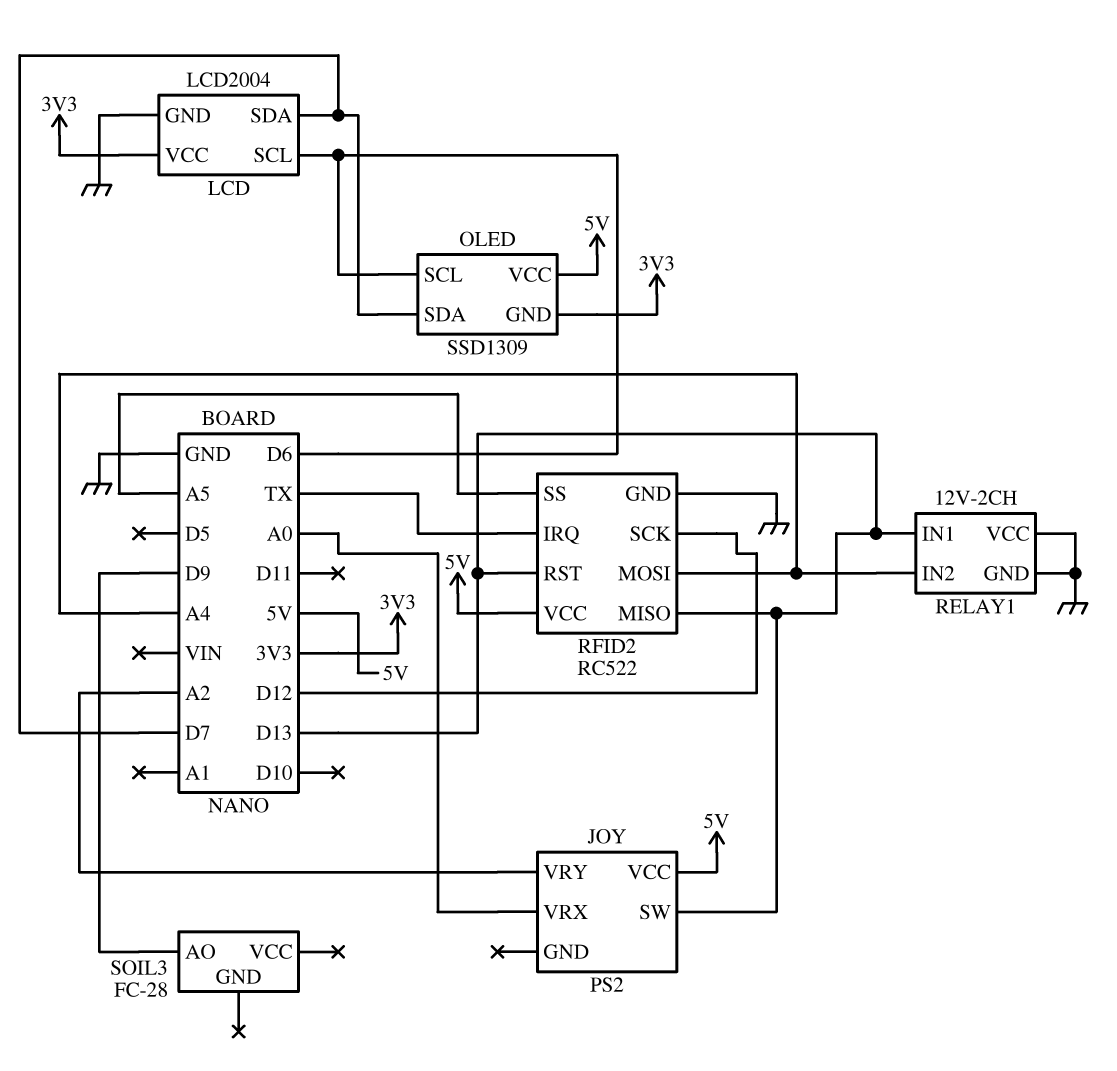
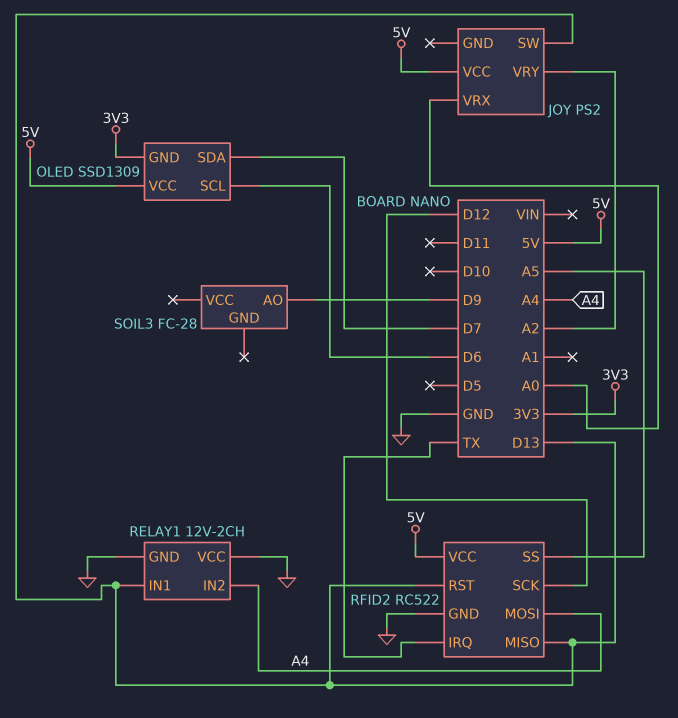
LCD: LCD2004 -> none
LCD pin GND: GND -> none
LCD pin SCL: D6 -> none
LCD pin SDA: D7 -> none
LCD pin VCC: 3V3 -> none

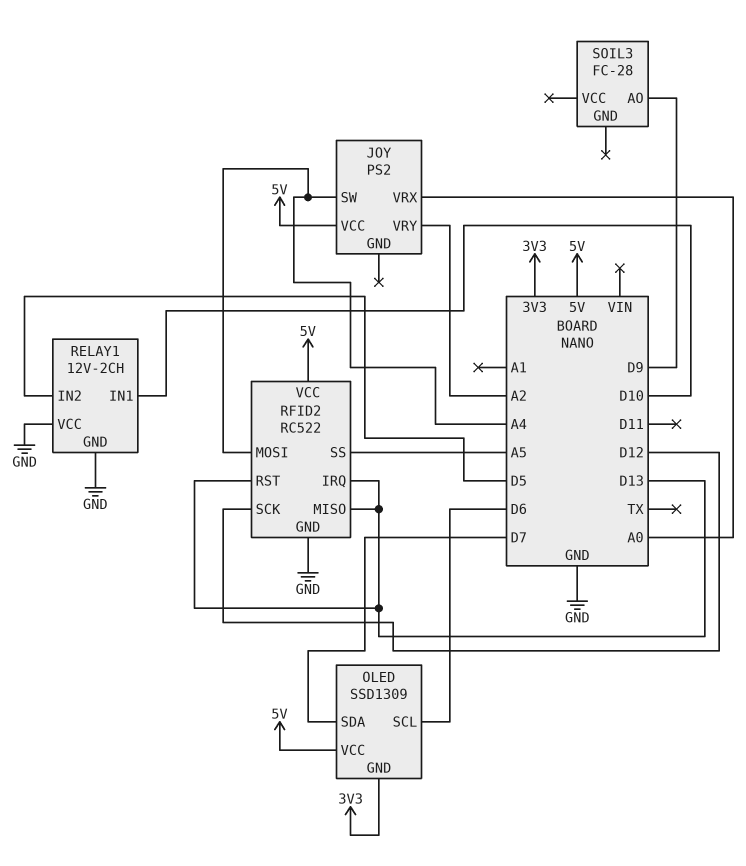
JOY pin SW: D13 -> A4
RELAY1 pin IN1: D13 -> D10
RELAY1 pin IN2: A4 -> D5
RFID2 pin IRQ: TX -> D13

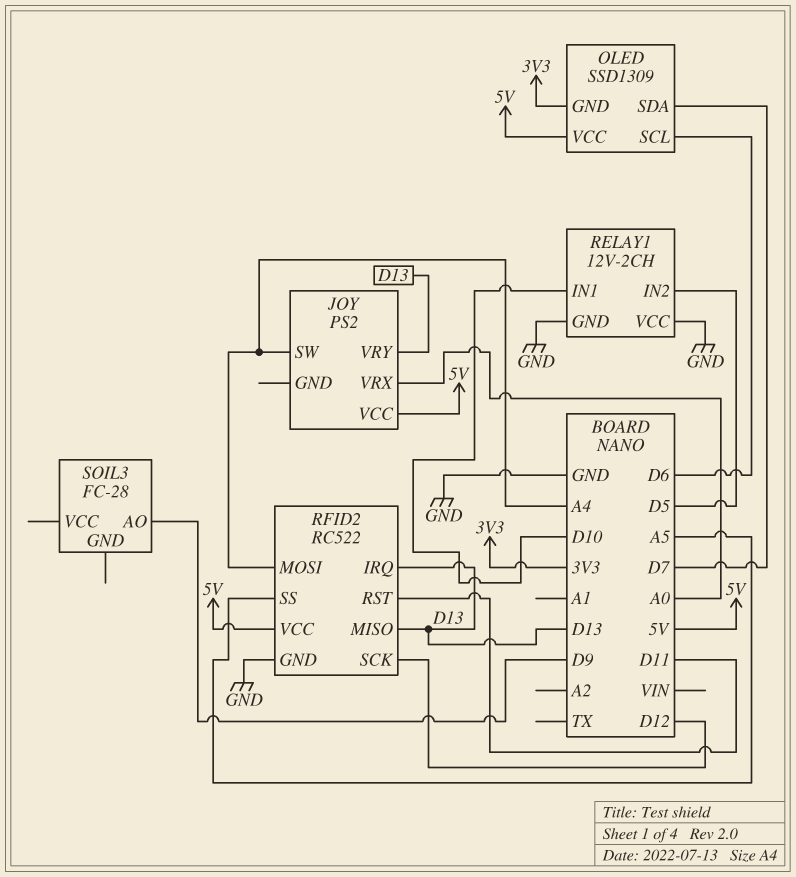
JOY pin VRY: A2 -> D13
RFID2 pin RST: D13 -> D11

